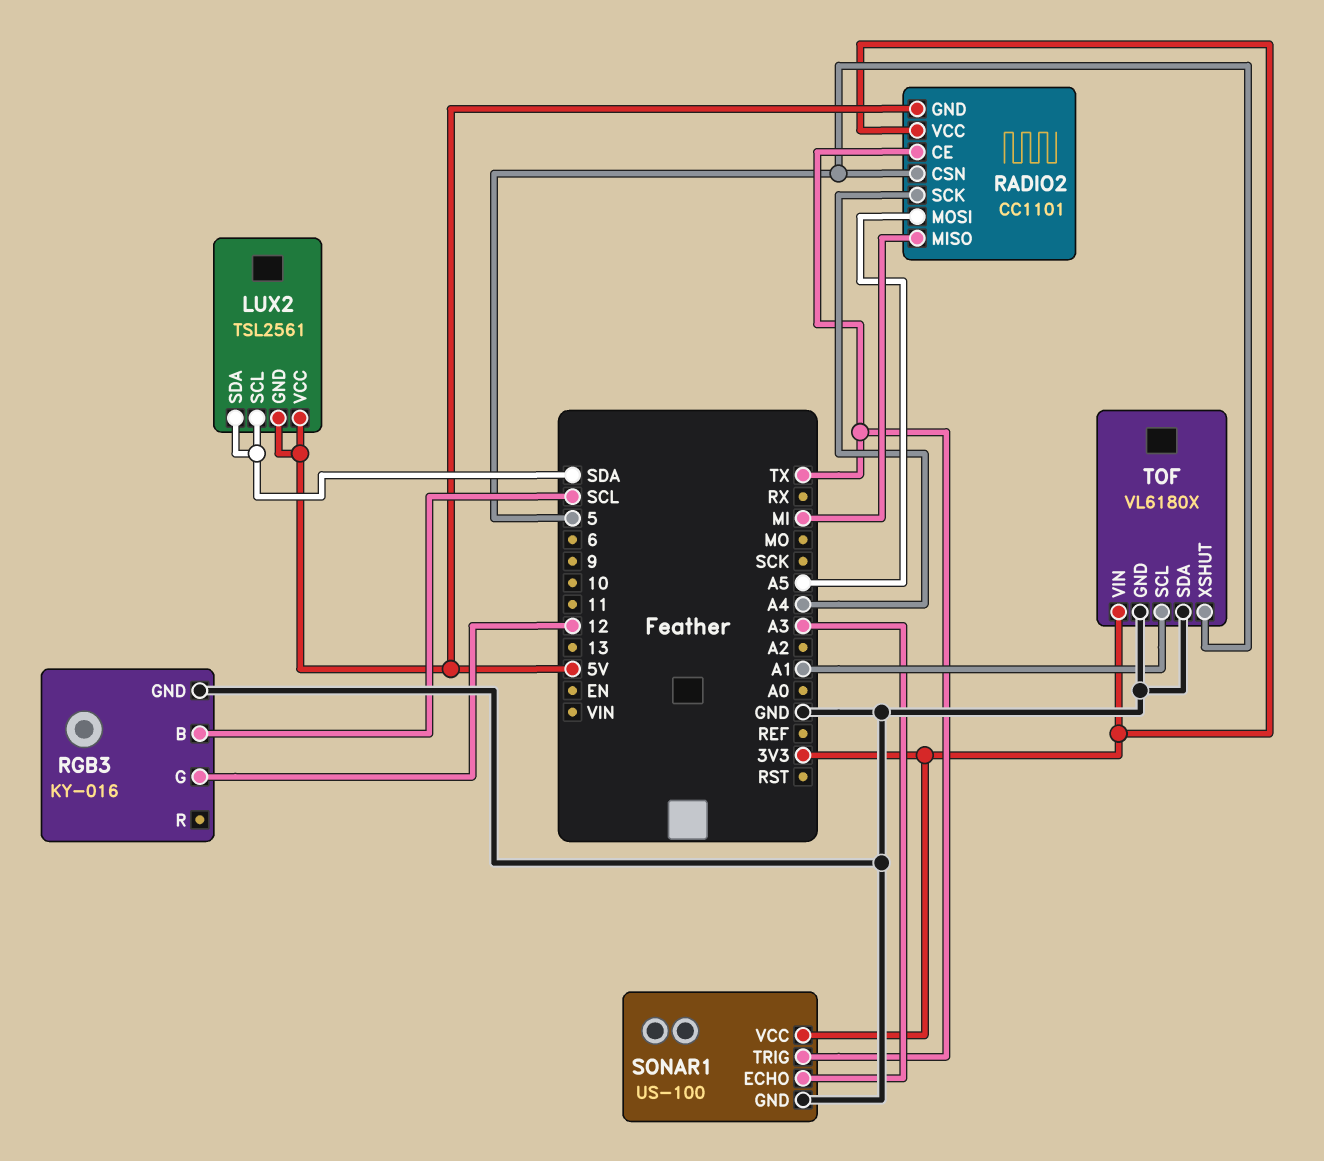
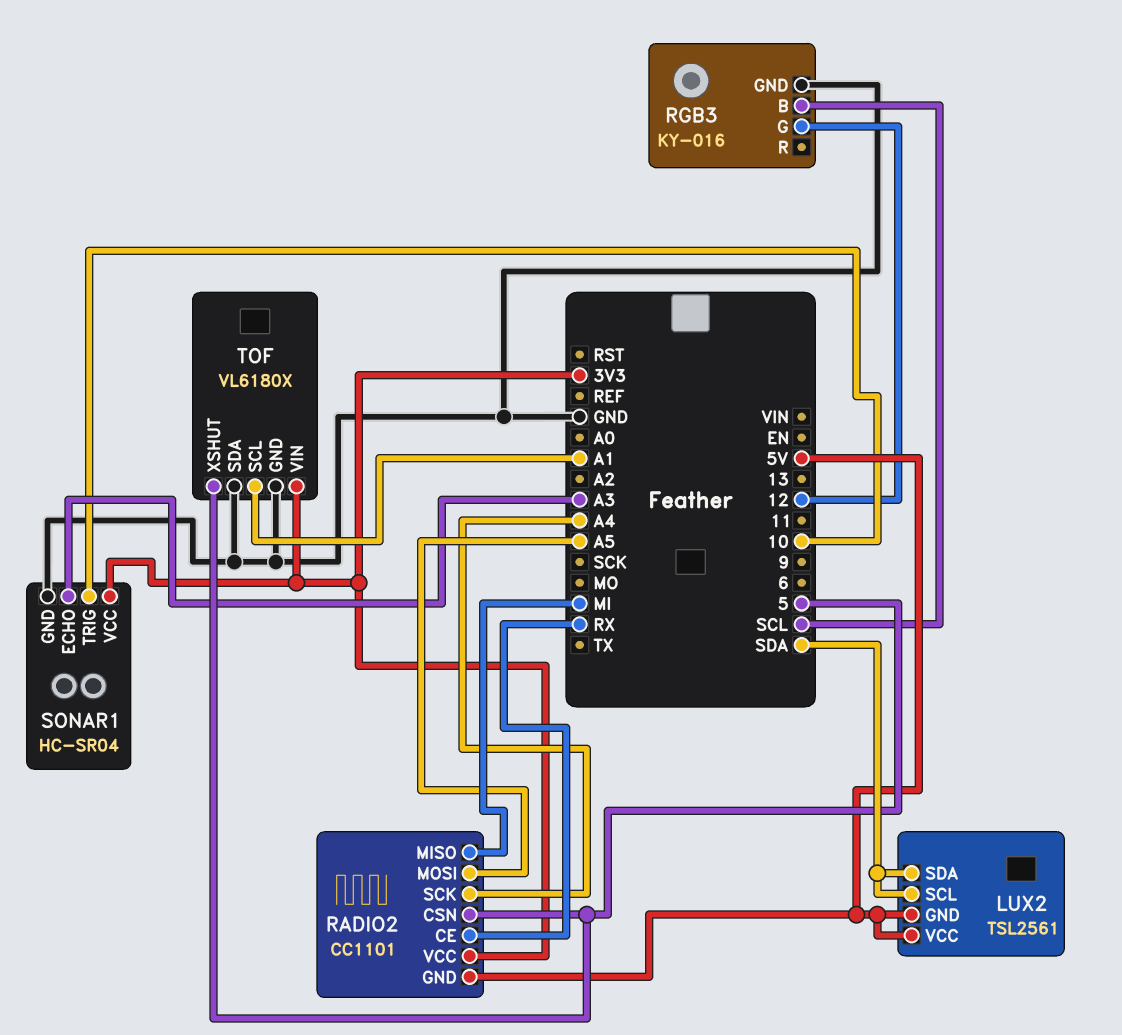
RADIO2 pin CE: TX -> RX
SONAR1: US-100 -> HC-SR04
SONAR1 pin TRIG: TX -> 10

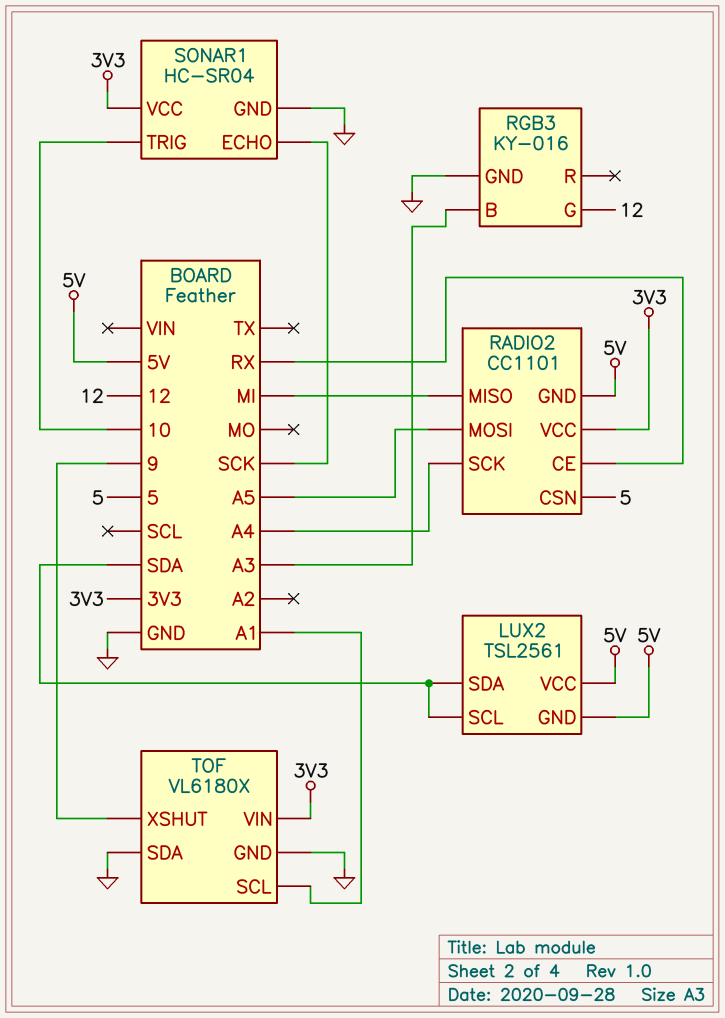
RGB3 pin B: SCL -> A3
SONAR1 pin ECHO: A3 -> SCK
TOF pin XSHUT: 5 -> 9

